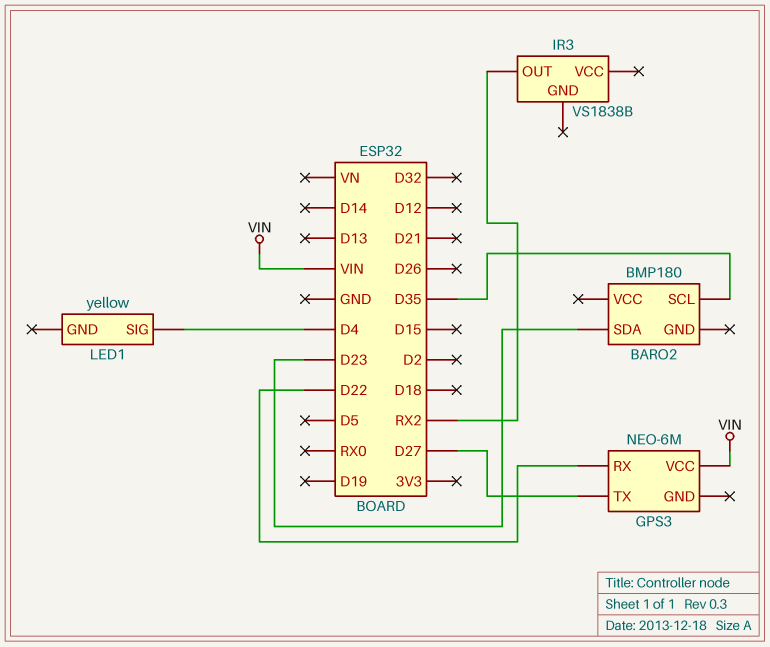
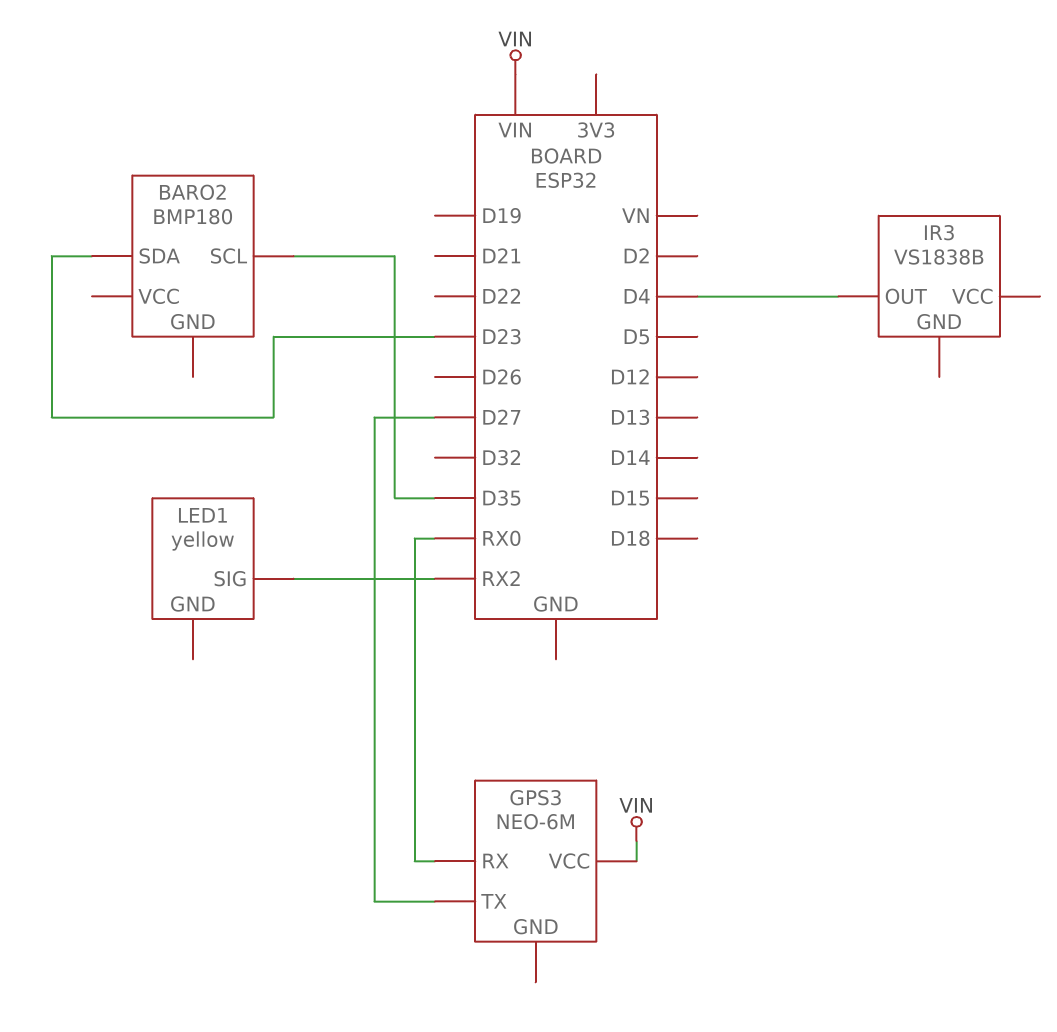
GPS3 pin RX: D22 -> RX0
IR3 pin OUT: RX2 -> D4
LED1 pin SIG: D4 -> RX2

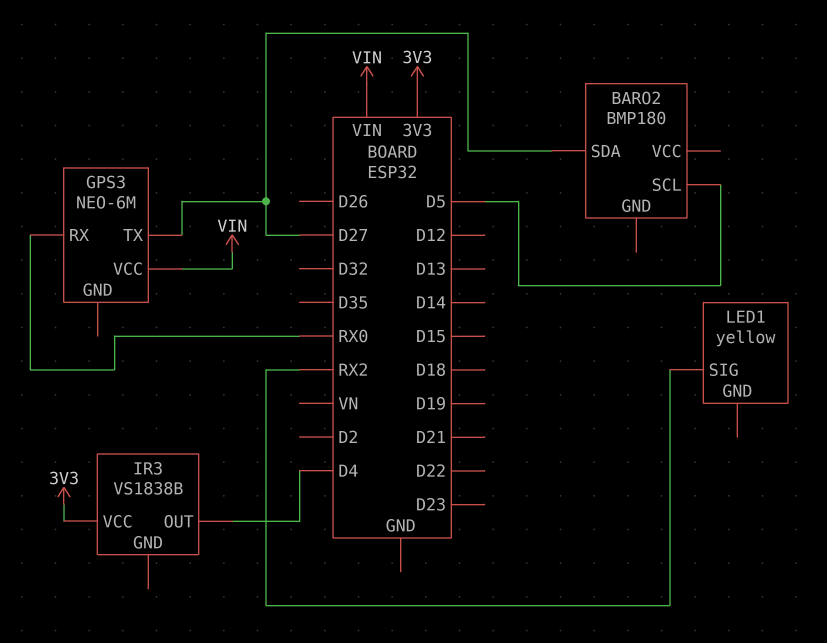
BARO2 pin SCL: D35 -> D5
BARO2 pin SDA: D23 -> D27
IR3 pin VCC: none -> 3V3

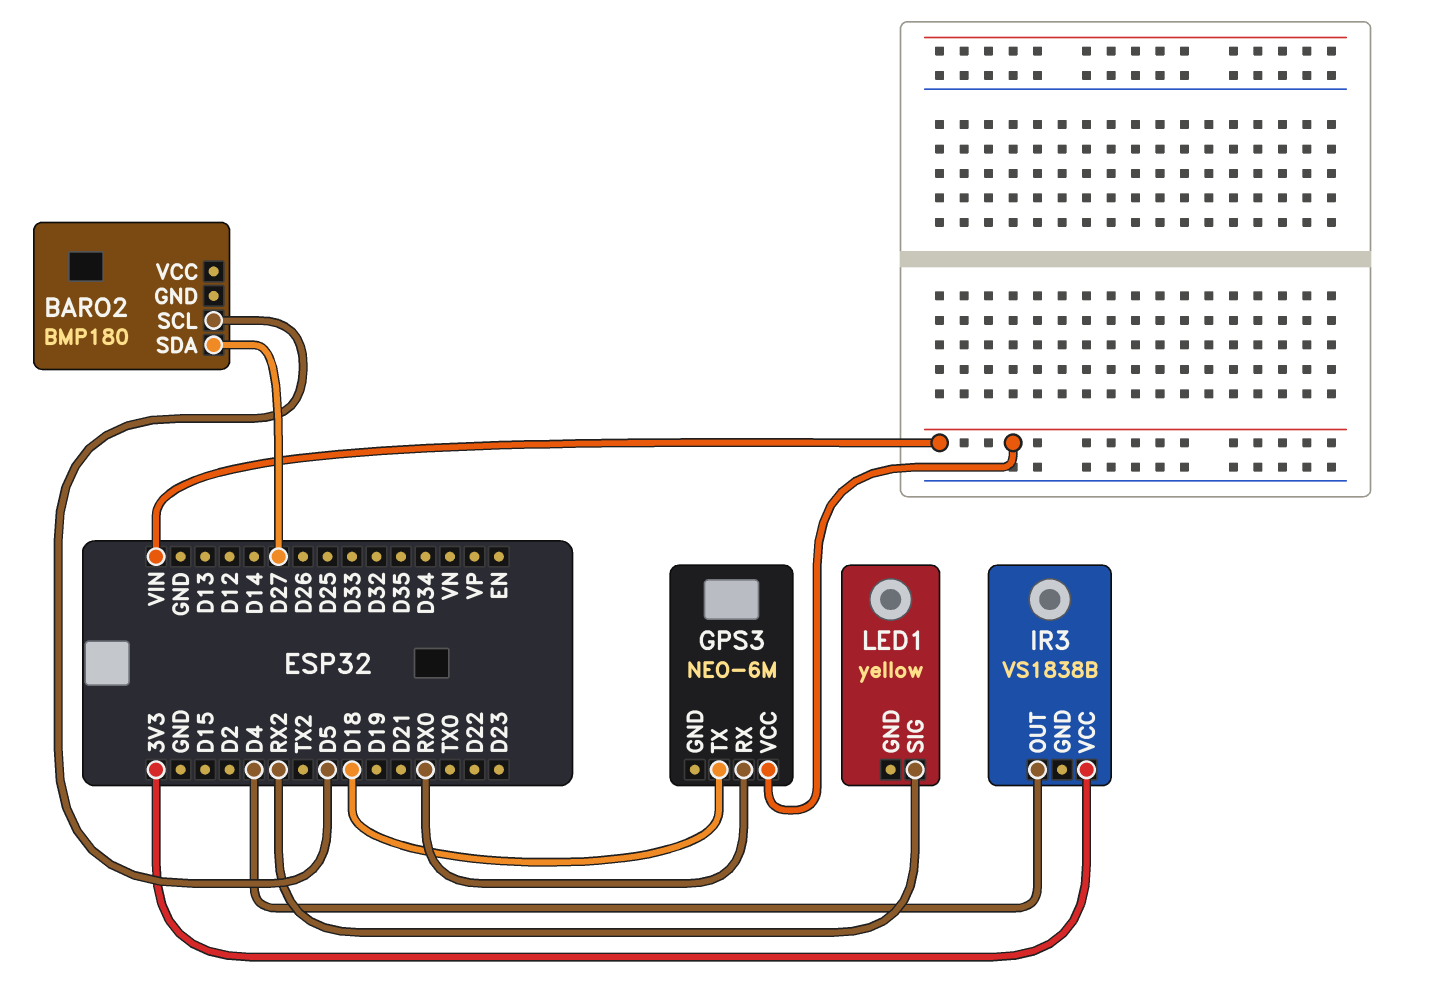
GPS3 pin TX: D27 -> D18

